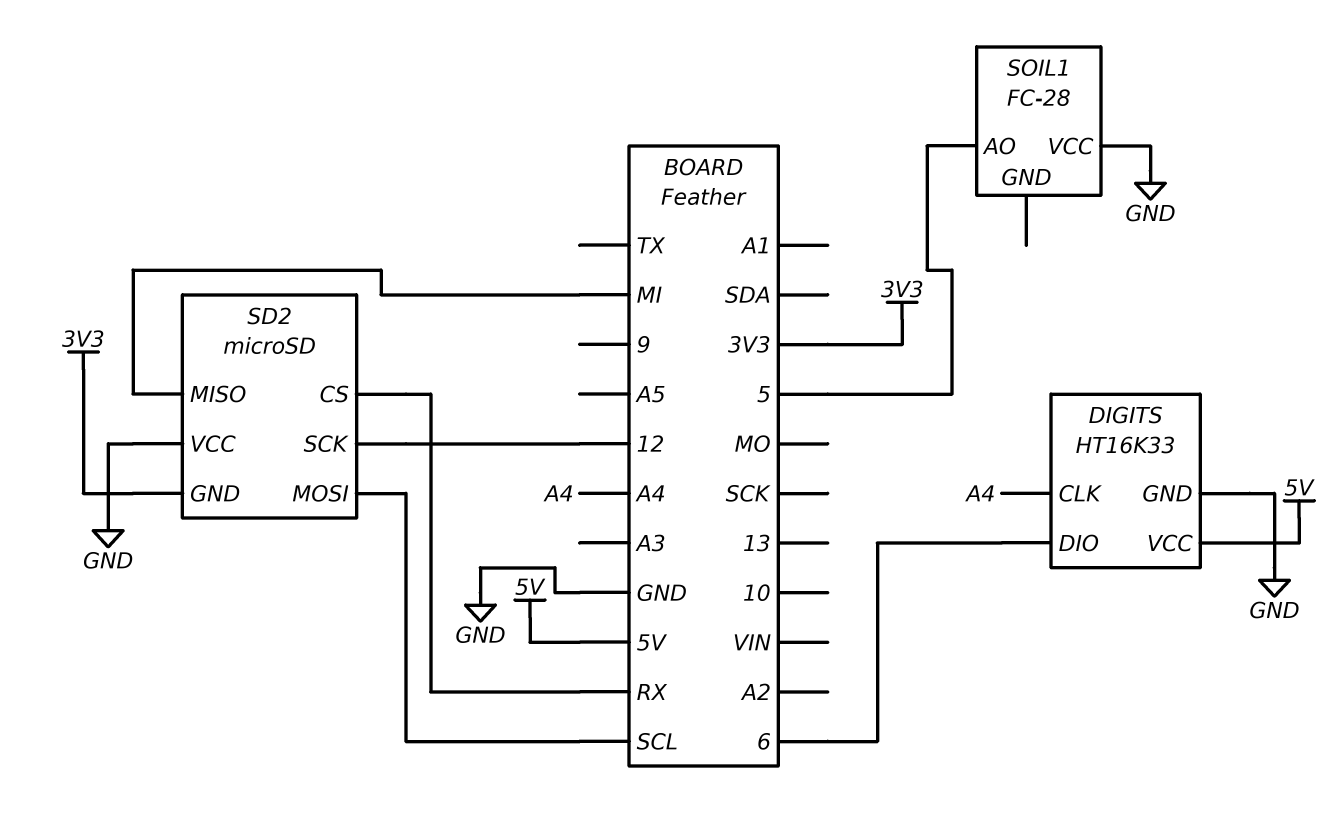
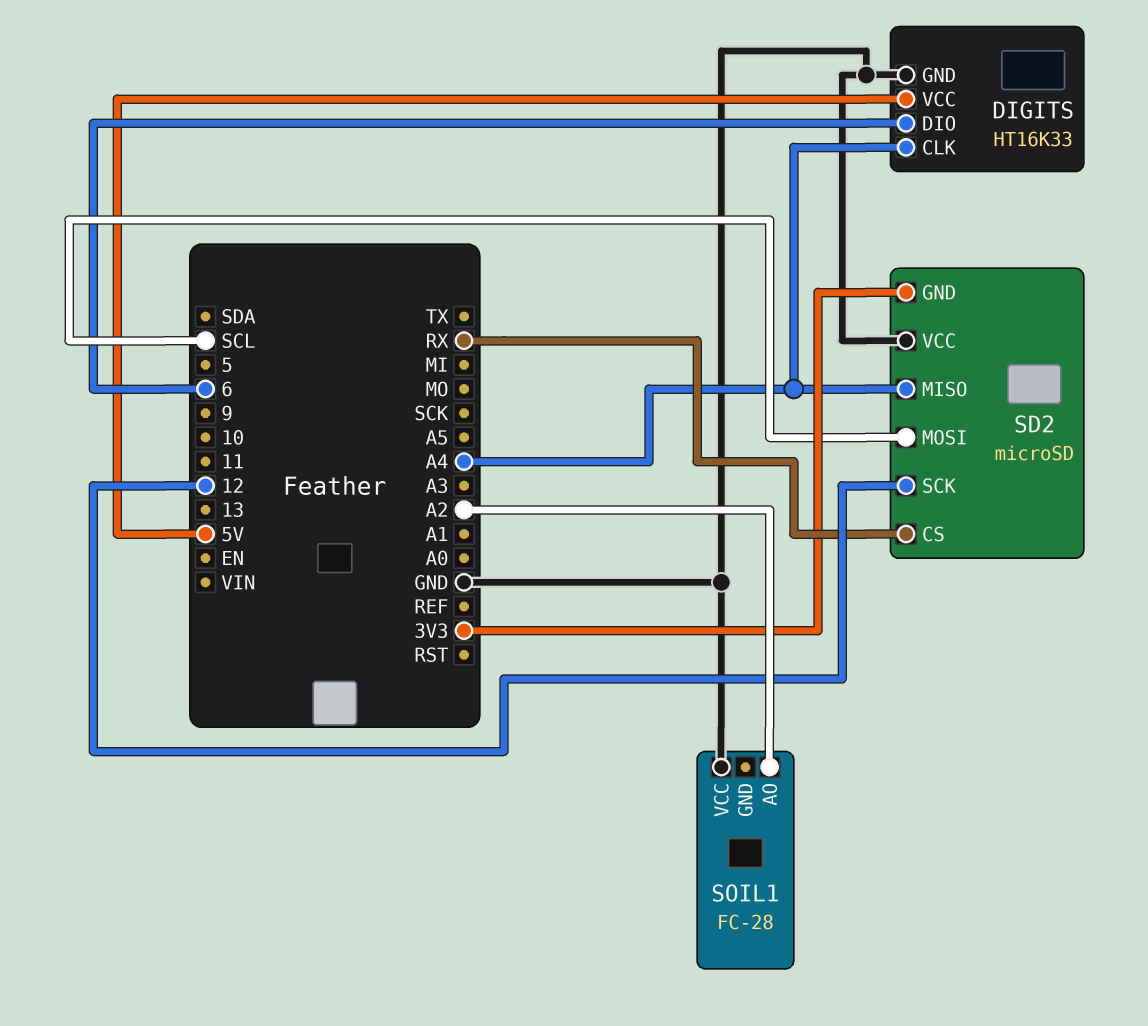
SD2 pin MISO: MI -> A4
SOIL1 pin AO: 5 -> A2

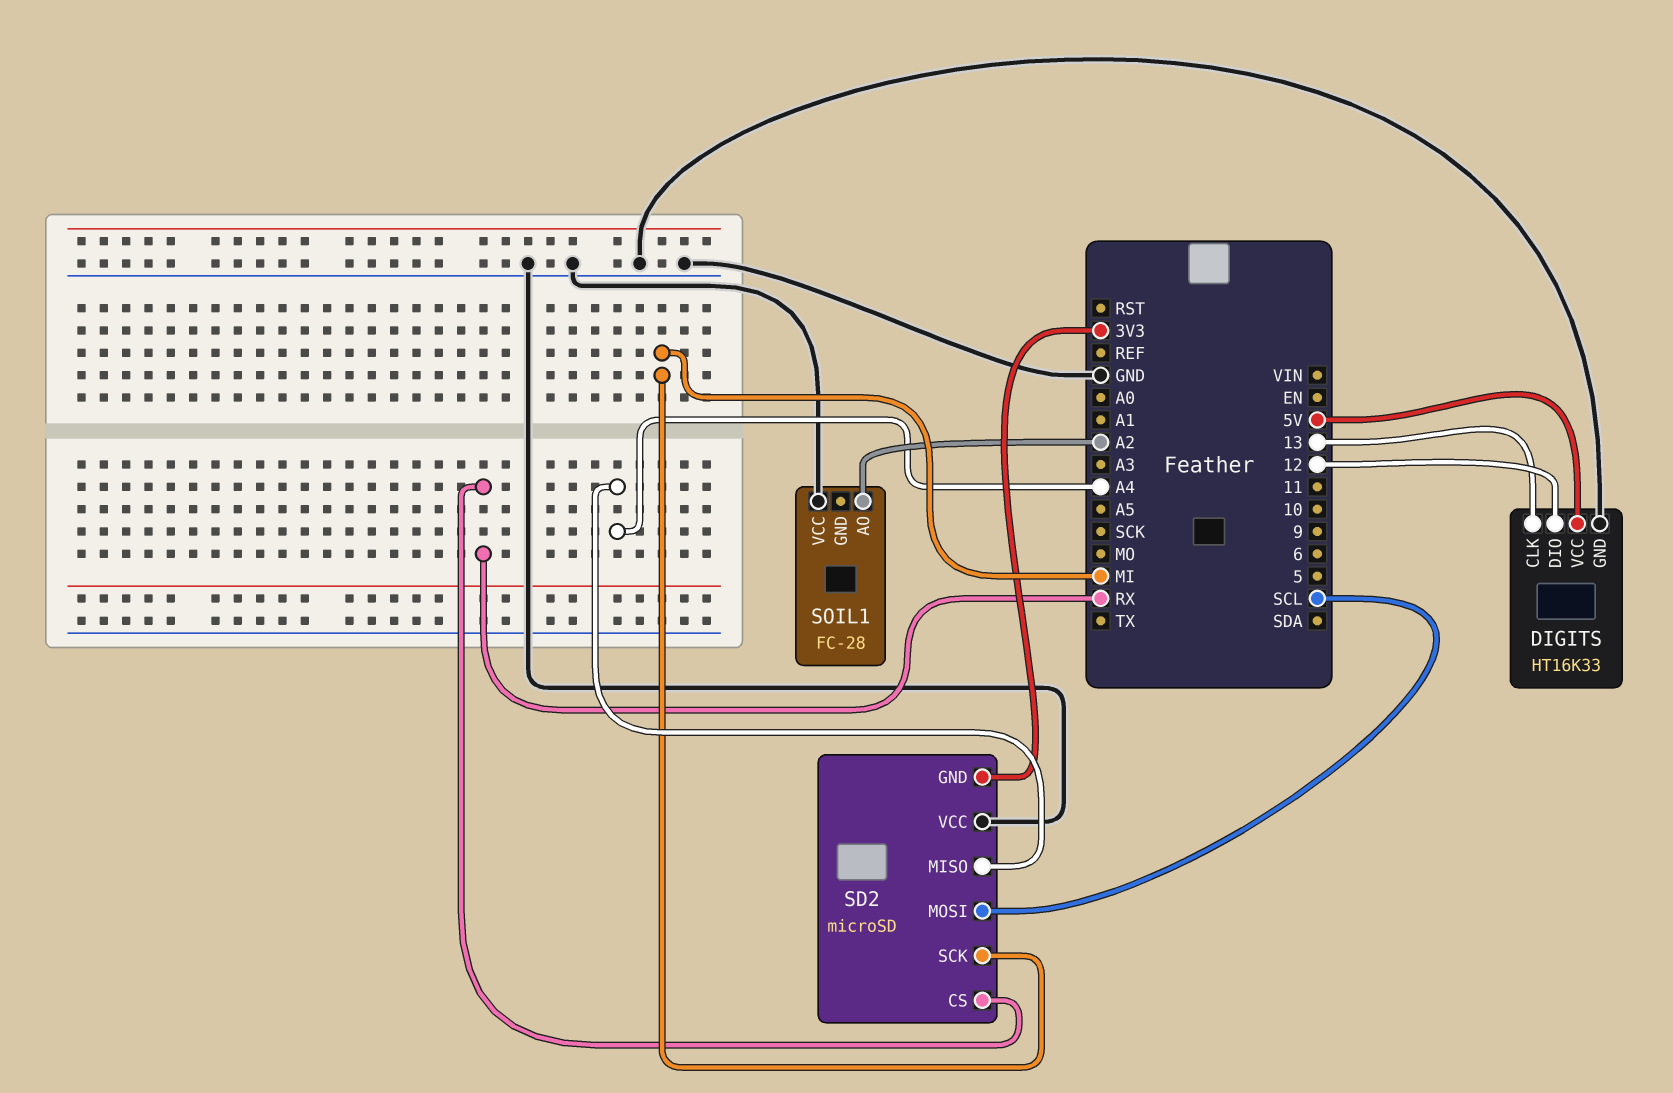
DIGITS pin CLK: A4 -> 13
DIGITS pin DIO: 6 -> 12
SD2 pin SCK: 12 -> MI

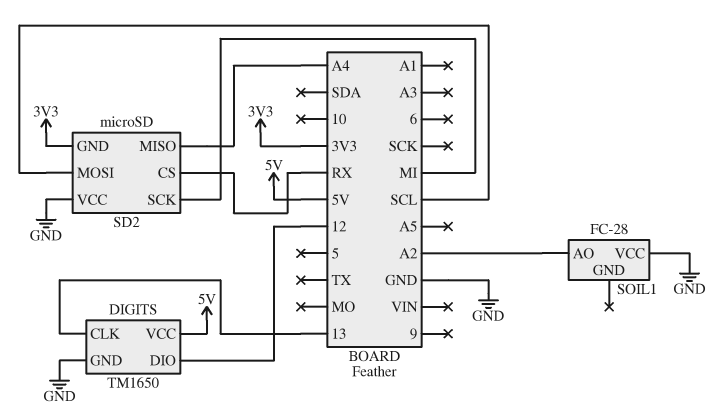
DIGITS: HT16K33 -> TM1650

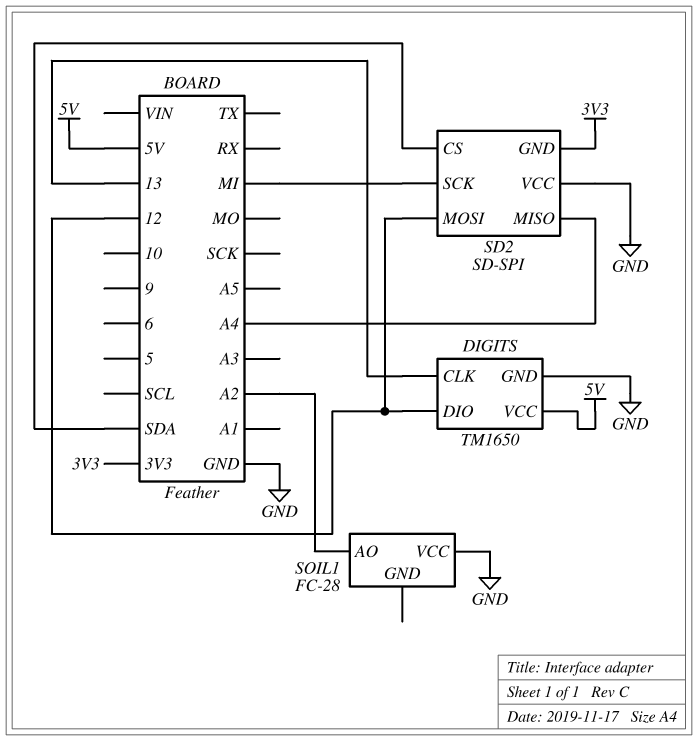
SD2: microSD -> SD-SPI
SD2 pin CS: RX -> SDA
SD2 pin MOSI: SCL -> 12

